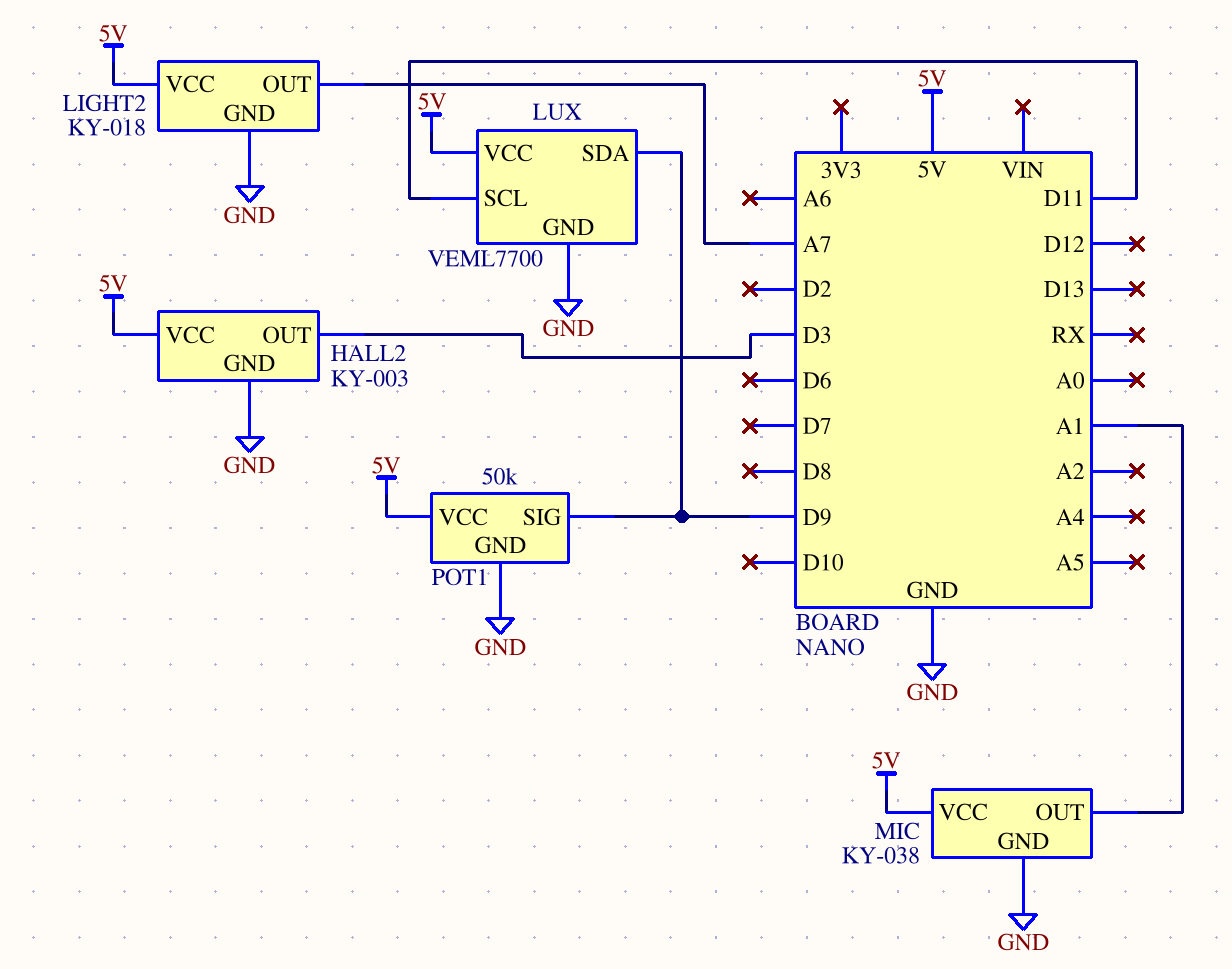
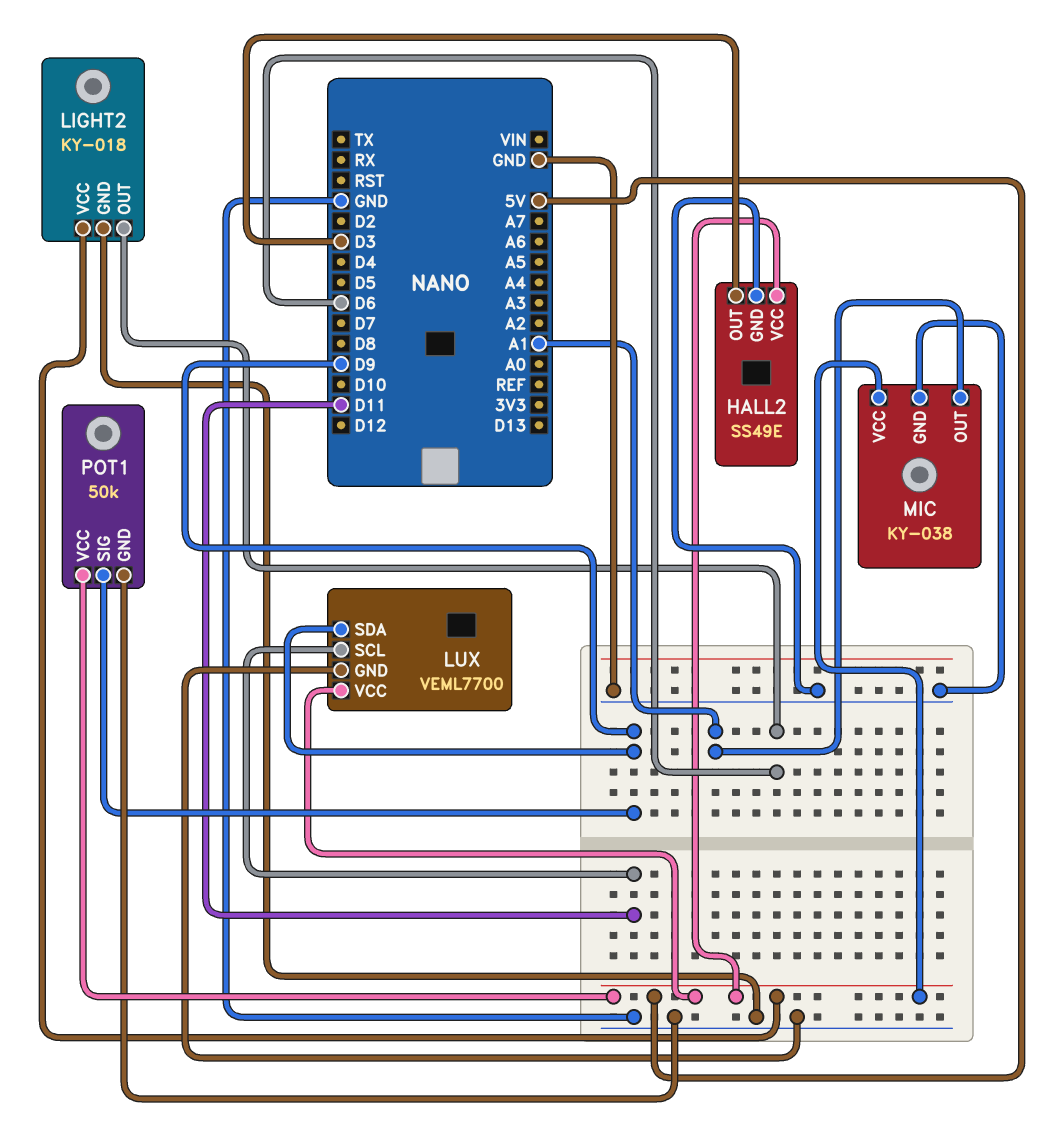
HALL2: KY-003 -> SS49E
LIGHT2 pin OUT: A7 -> D6

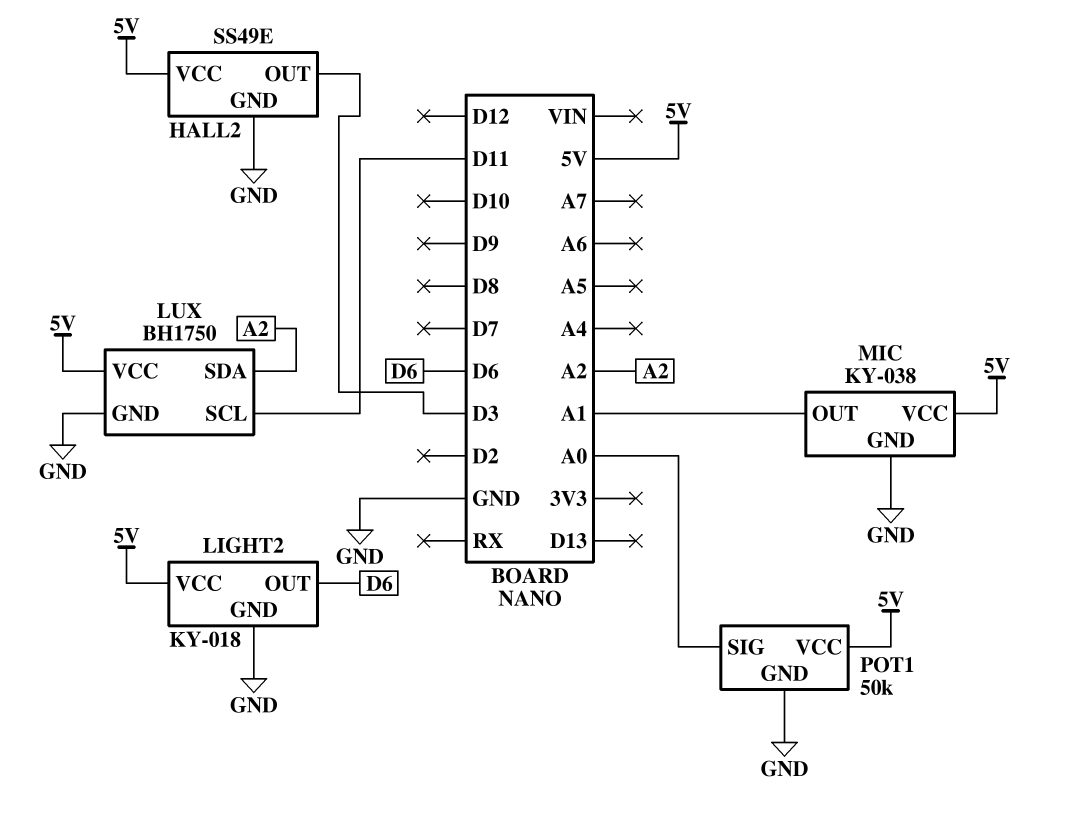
LUX: VEML7700 -> BH1750
LUX pin SDA: D9 -> A2
POT1 pin SIG: D9 -> A0

